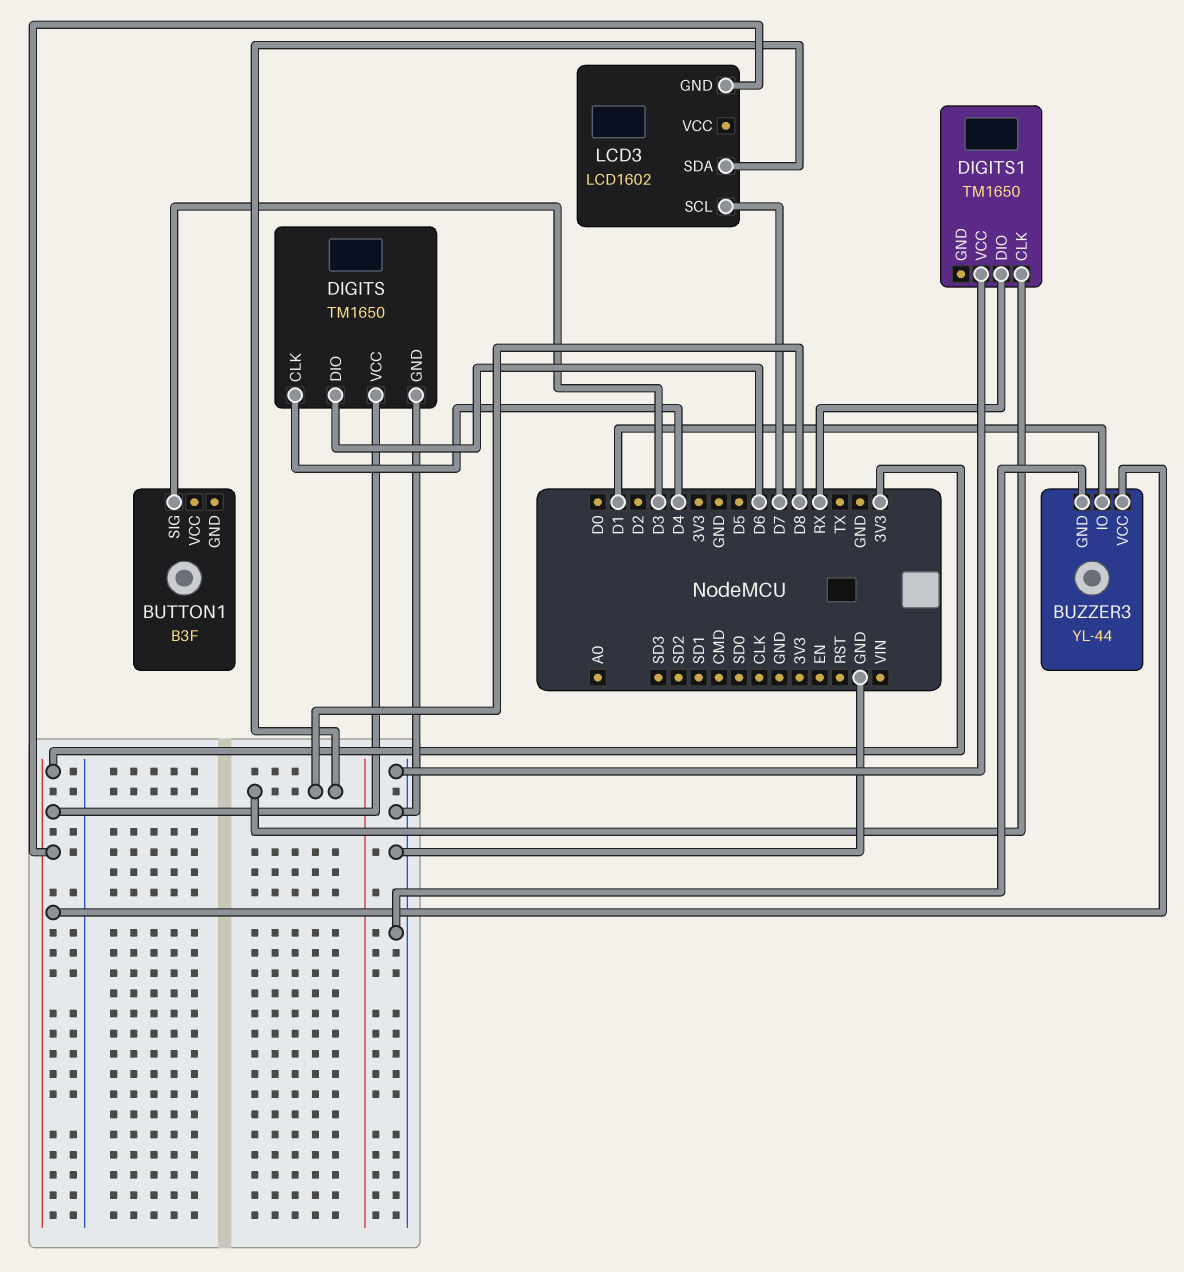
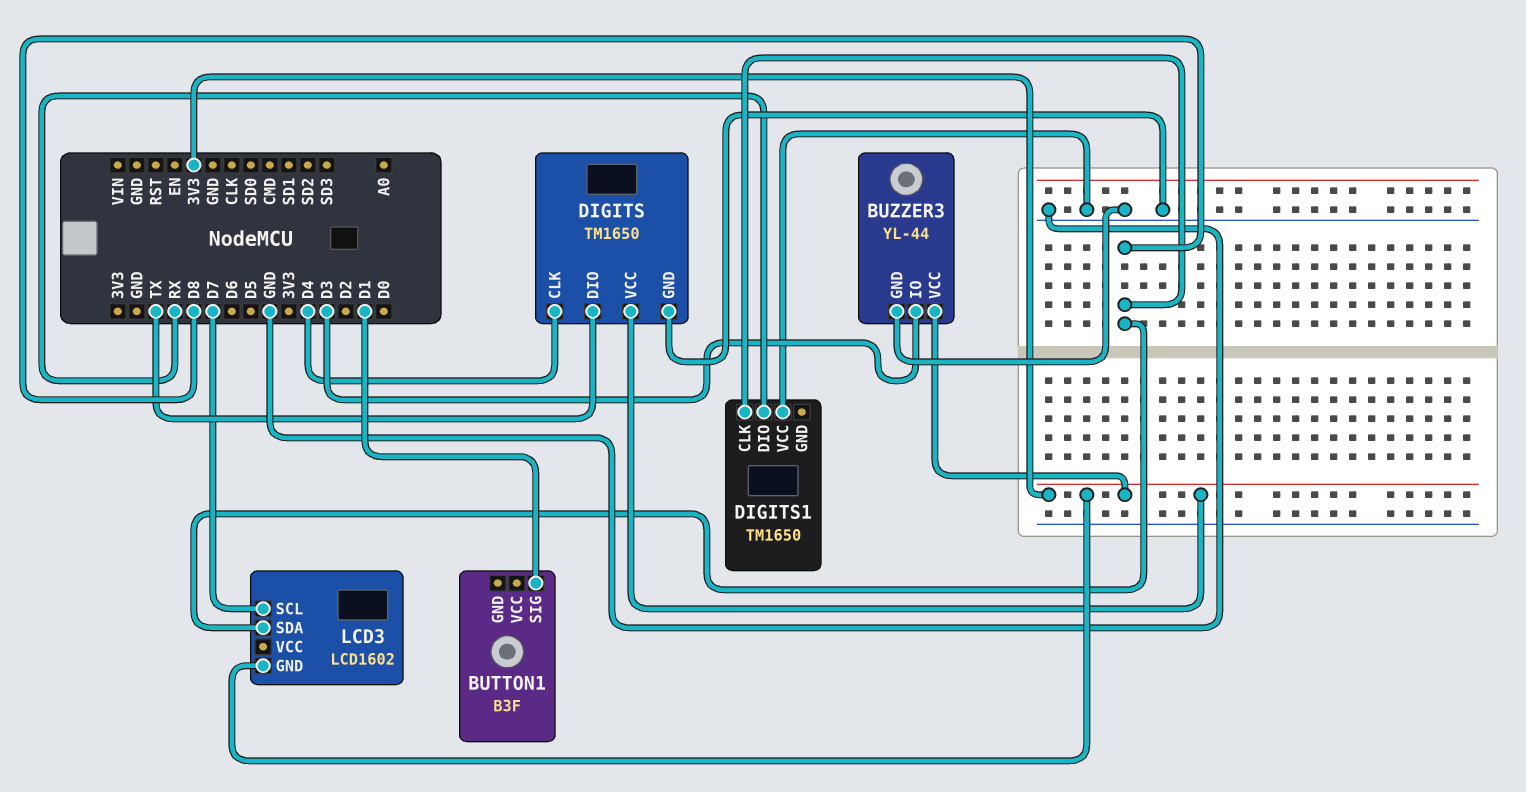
BUTTON1 pin SIG: D3 -> D1
BUZZER3 pin IO: D1 -> D3
DIGITS pin DIO: D6 -> TX

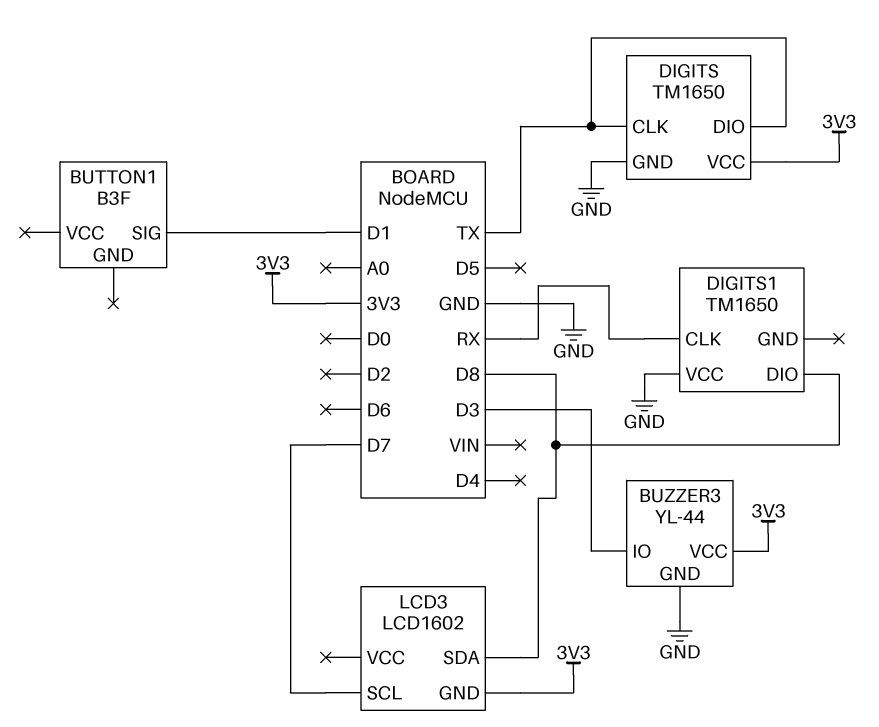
DIGITS pin CLK: D4 -> TX
DIGITS1 pin CLK: D8 -> RX
DIGITS1 pin DIO: RX -> D8

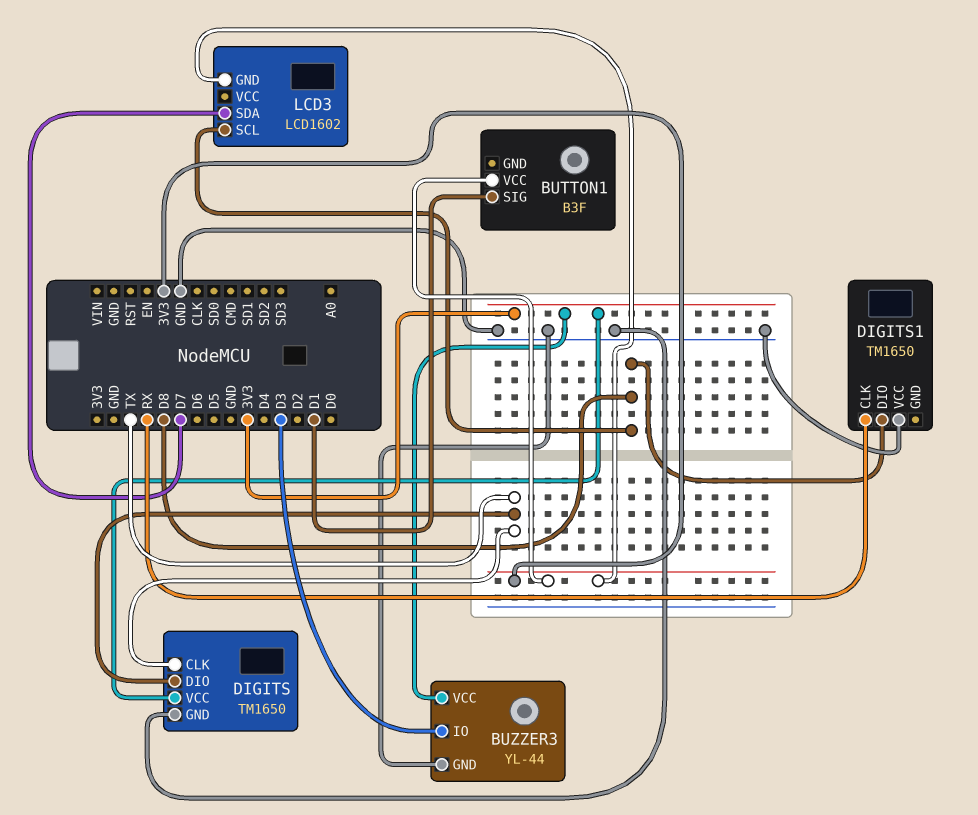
BUTTON1 pin VCC: none -> 3V3
LCD3 pin SCL: D7 -> D8
LCD3 pin SDA: D8 -> D7

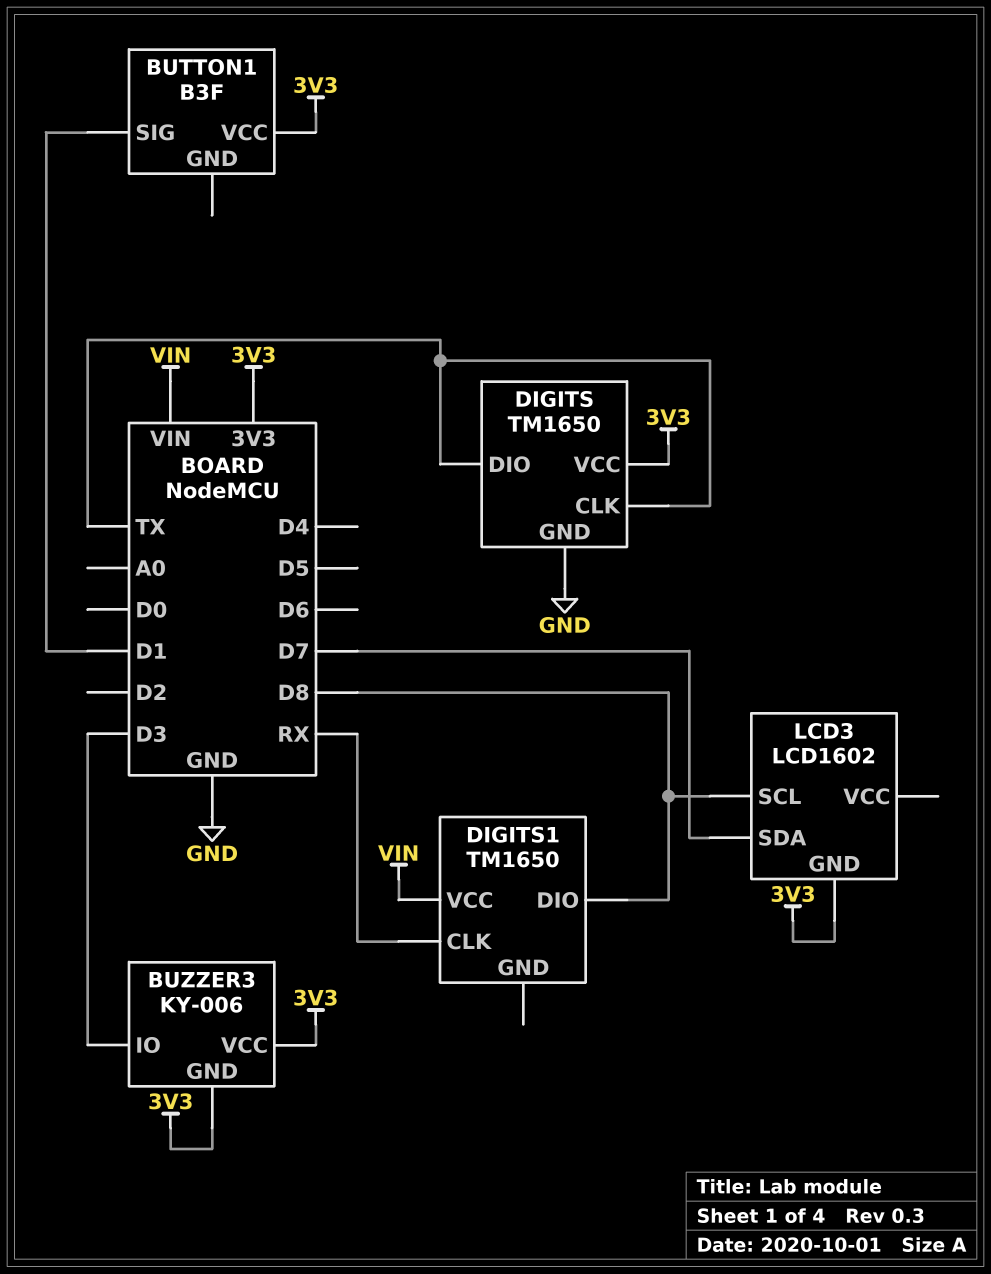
BUZZER3: YL-44 -> KY-006
BUZZER3 pin GND: GND -> 3V3
DIGITS1 pin VCC: GND -> VIN

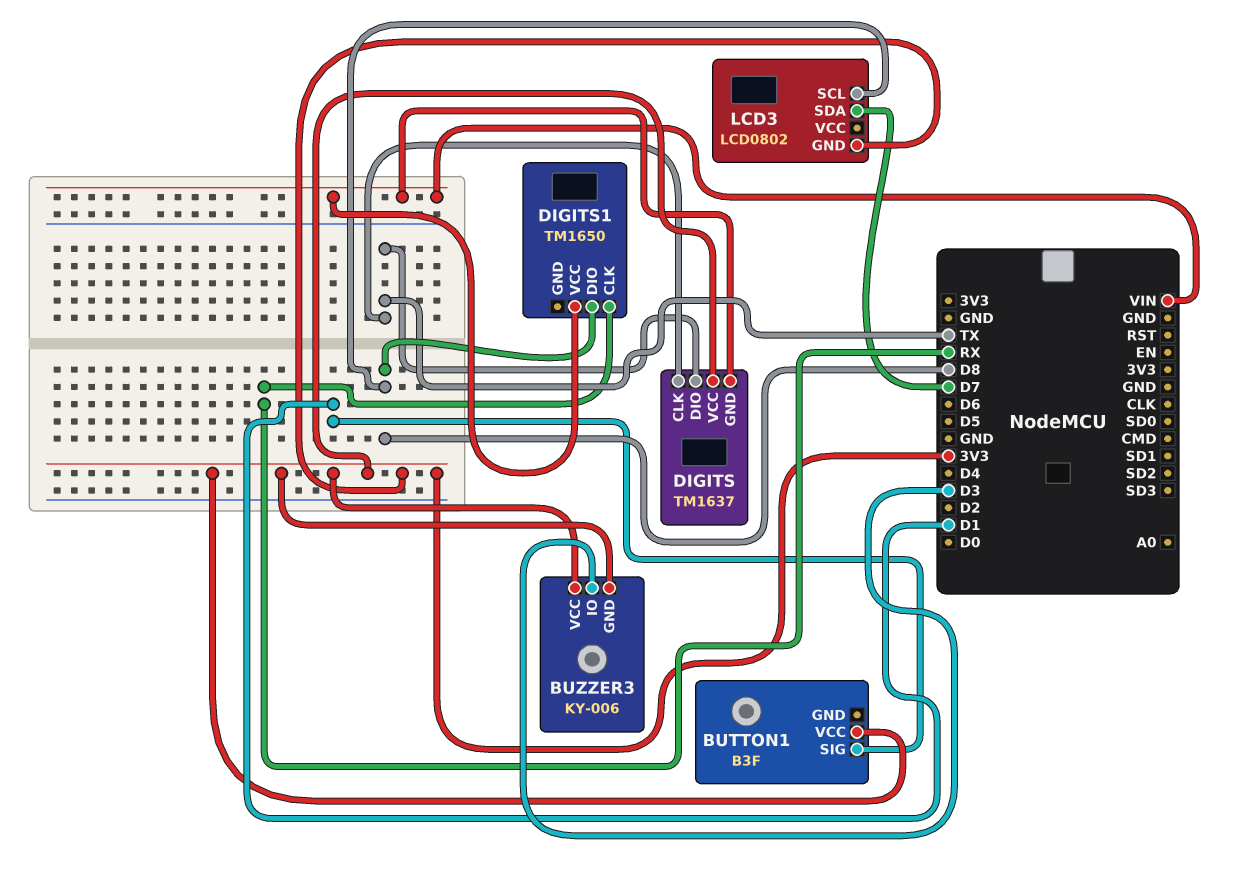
DIGITS: TM1650 -> TM1637
DIGITS pin GND: GND -> VIN
LCD3: LCD1602 -> LCD0802

